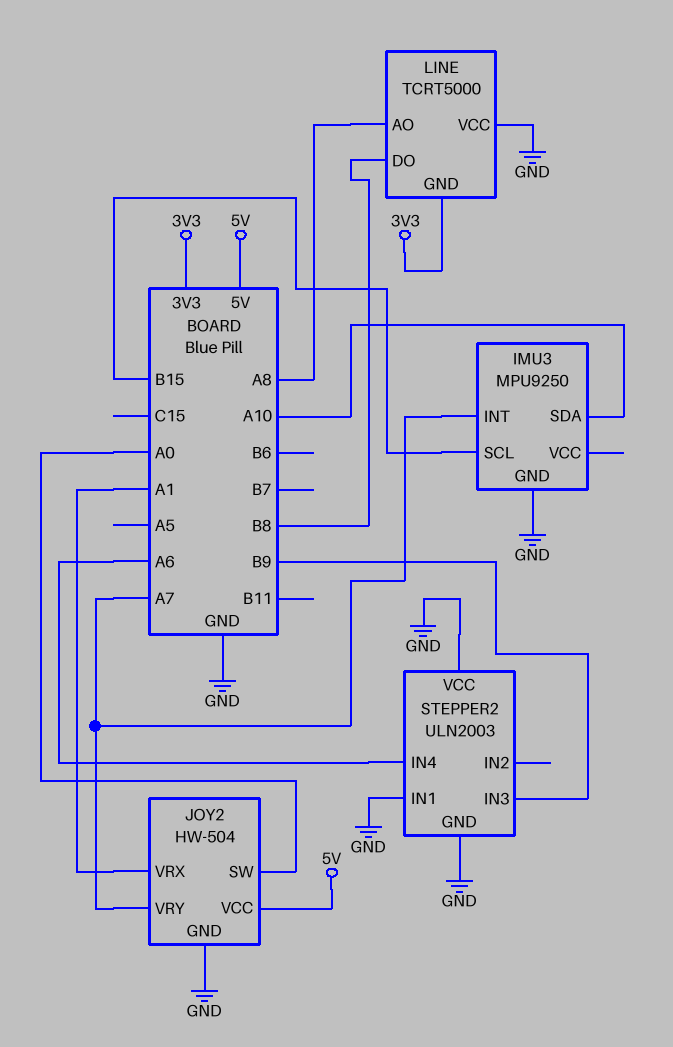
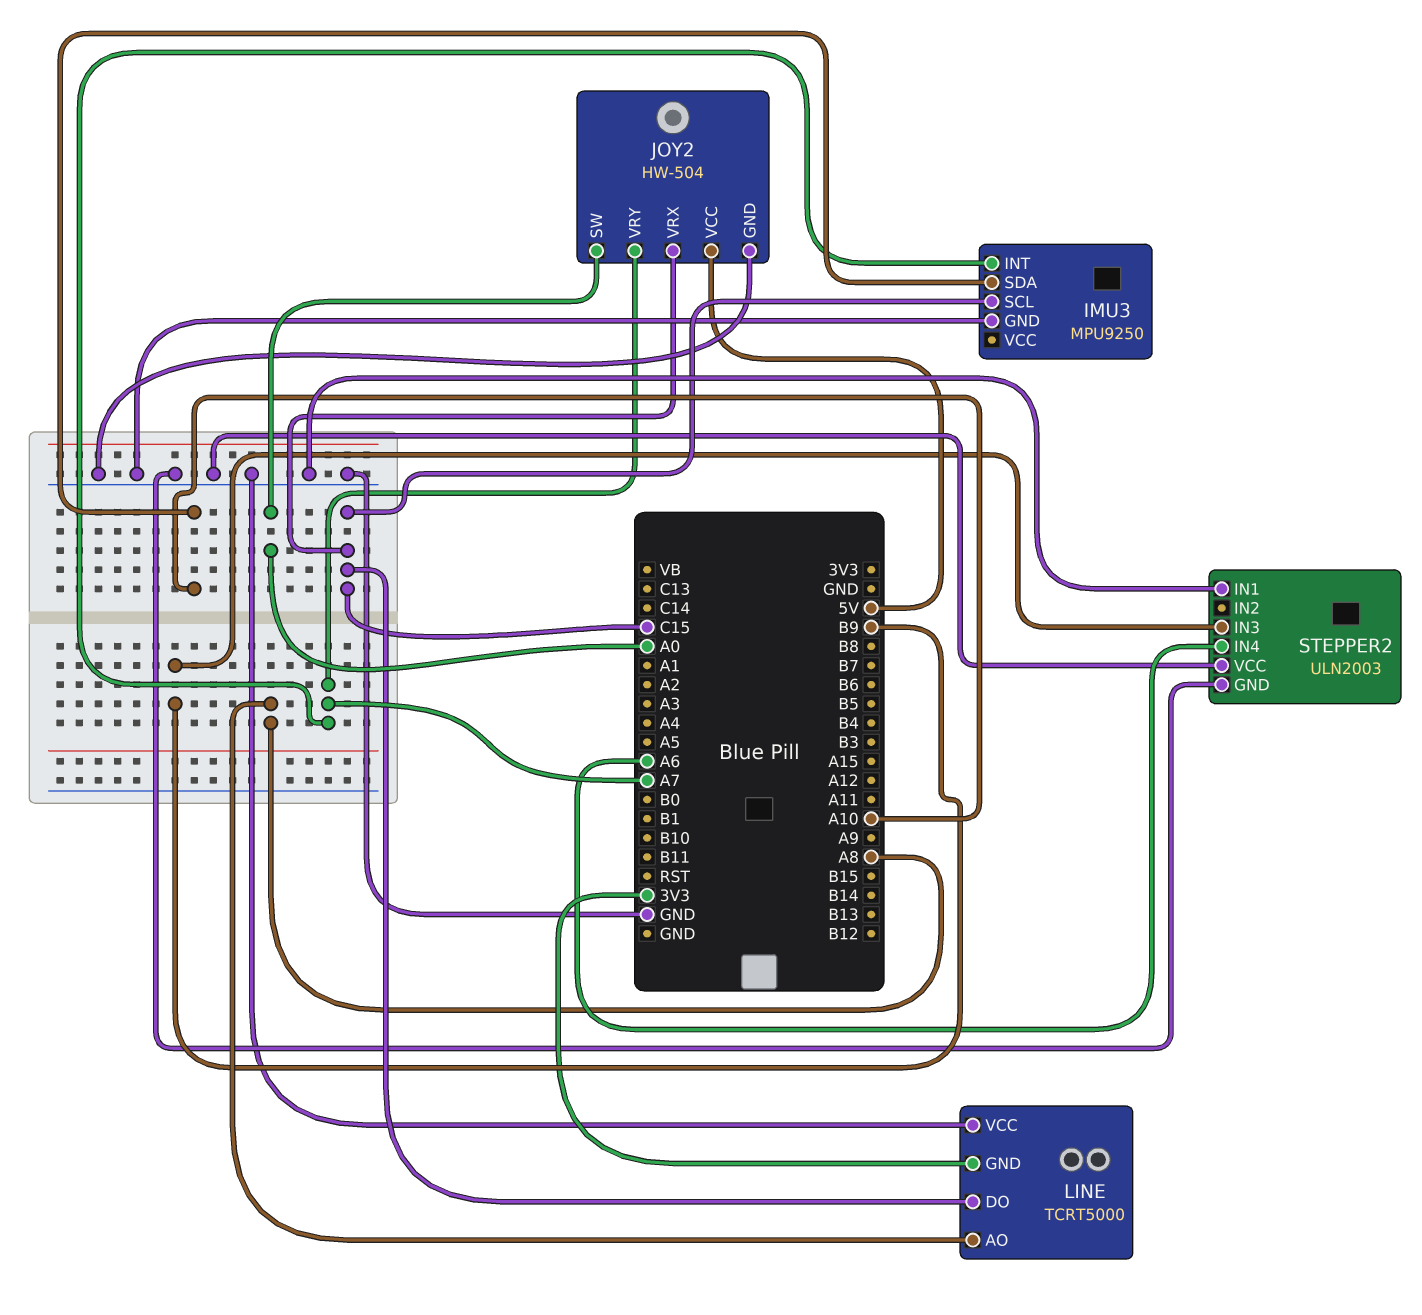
IMU3 pin SCL: B15 -> C15
JOY2 pin VRX: A1 -> C15
LINE pin DO: B8 -> C15

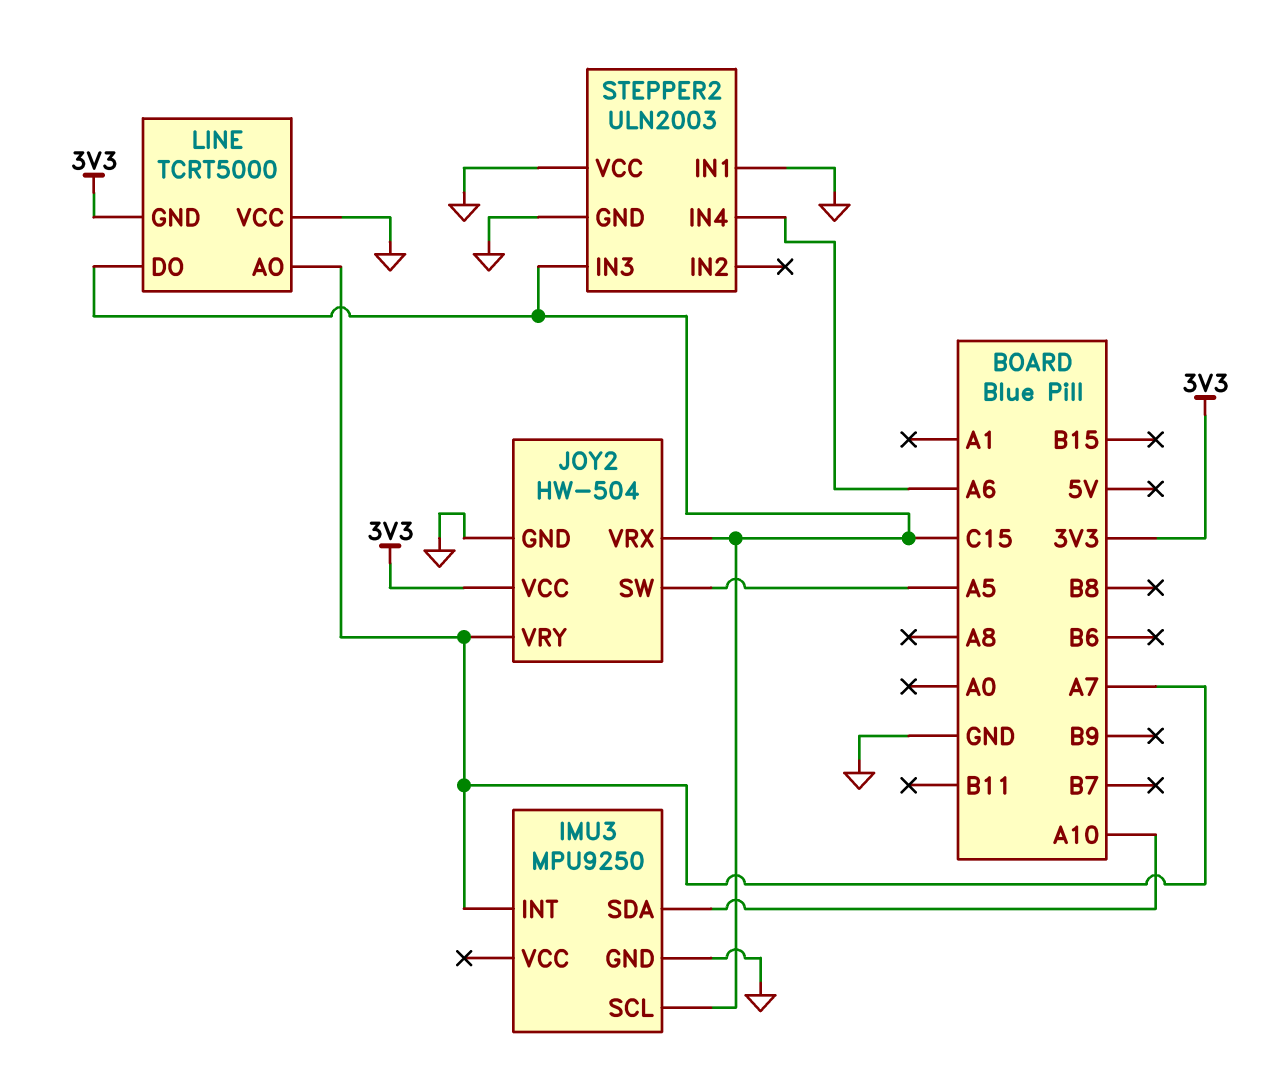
JOY2 pin SW: A0 -> A5
JOY2 pin VCC: 5V -> 3V3
LINE pin AO: A8 -> A7
STEPPER2 pin IN3: B9 -> C15

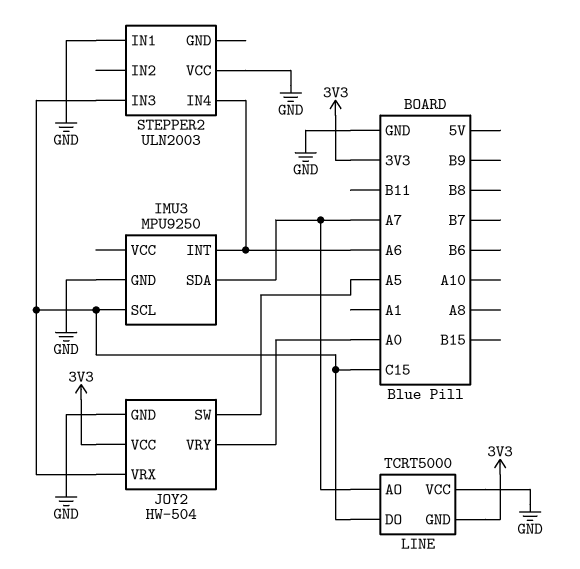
IMU3 pin INT: A7 -> A6
IMU3 pin SDA: A10 -> A7
JOY2 pin VRY: A7 -> A0
STEPPER2 pin GND: GND -> none

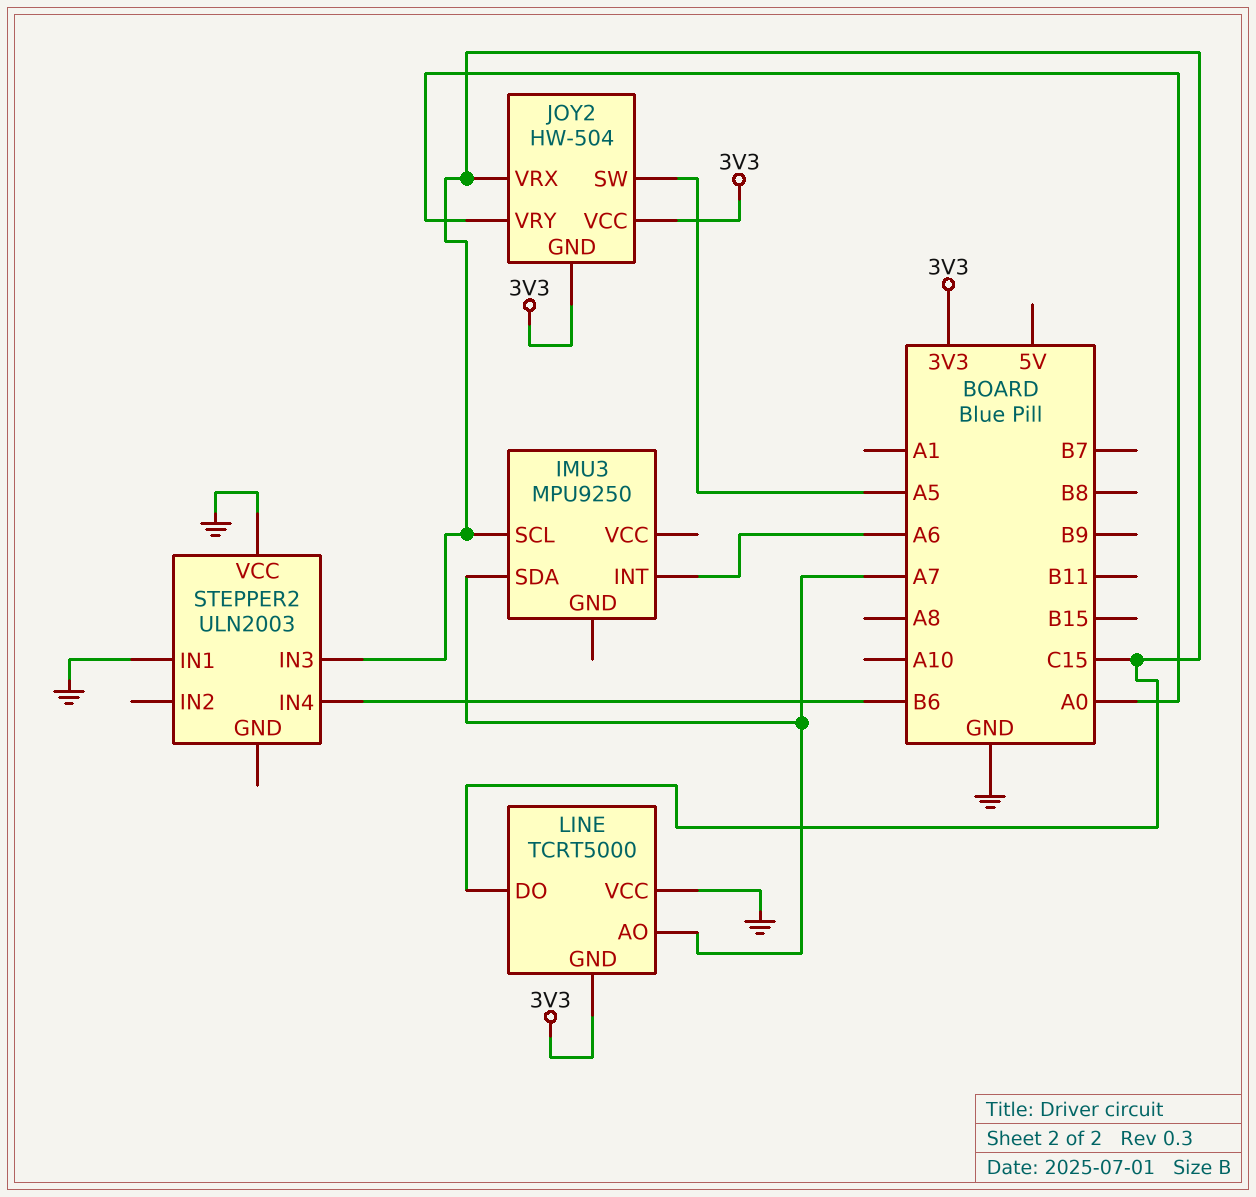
IMU3 pin GND: GND -> none
JOY2 pin GND: GND -> 3V3
STEPPER2 pin IN4: A6 -> B6

